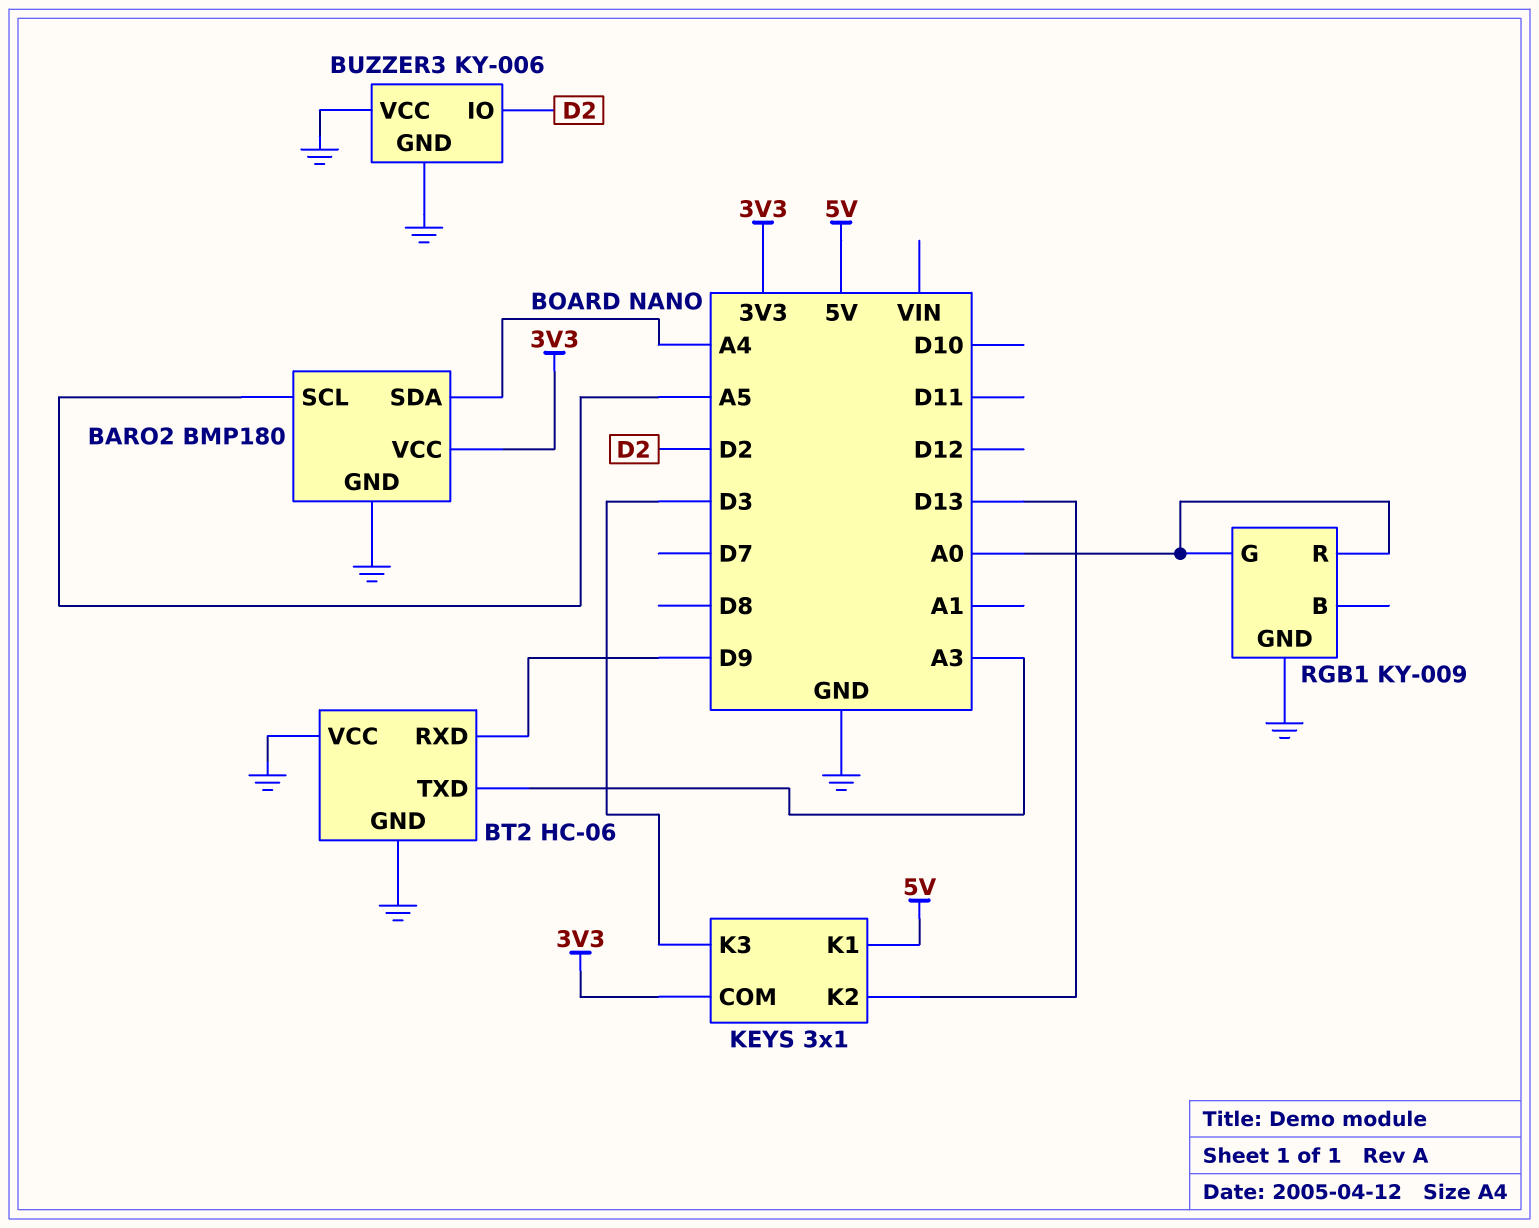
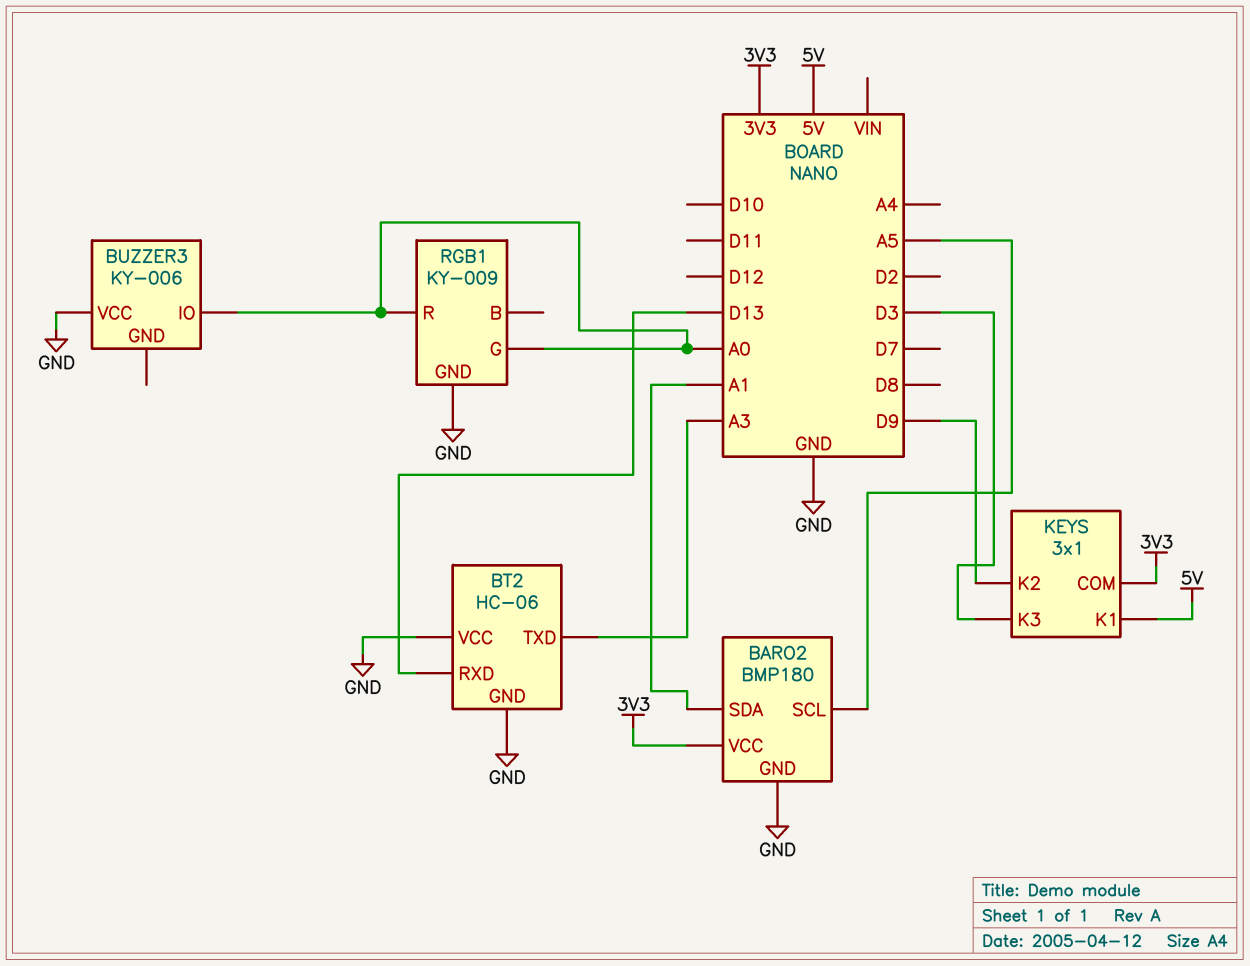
BARO2 pin SDA: A4 -> A1
BT2 pin RXD: D9 -> D13
BUZZER3 pin GND: GND -> none
BUZZER3 pin IO: D2 -> A0
KEYS pin K2: D13 -> D9

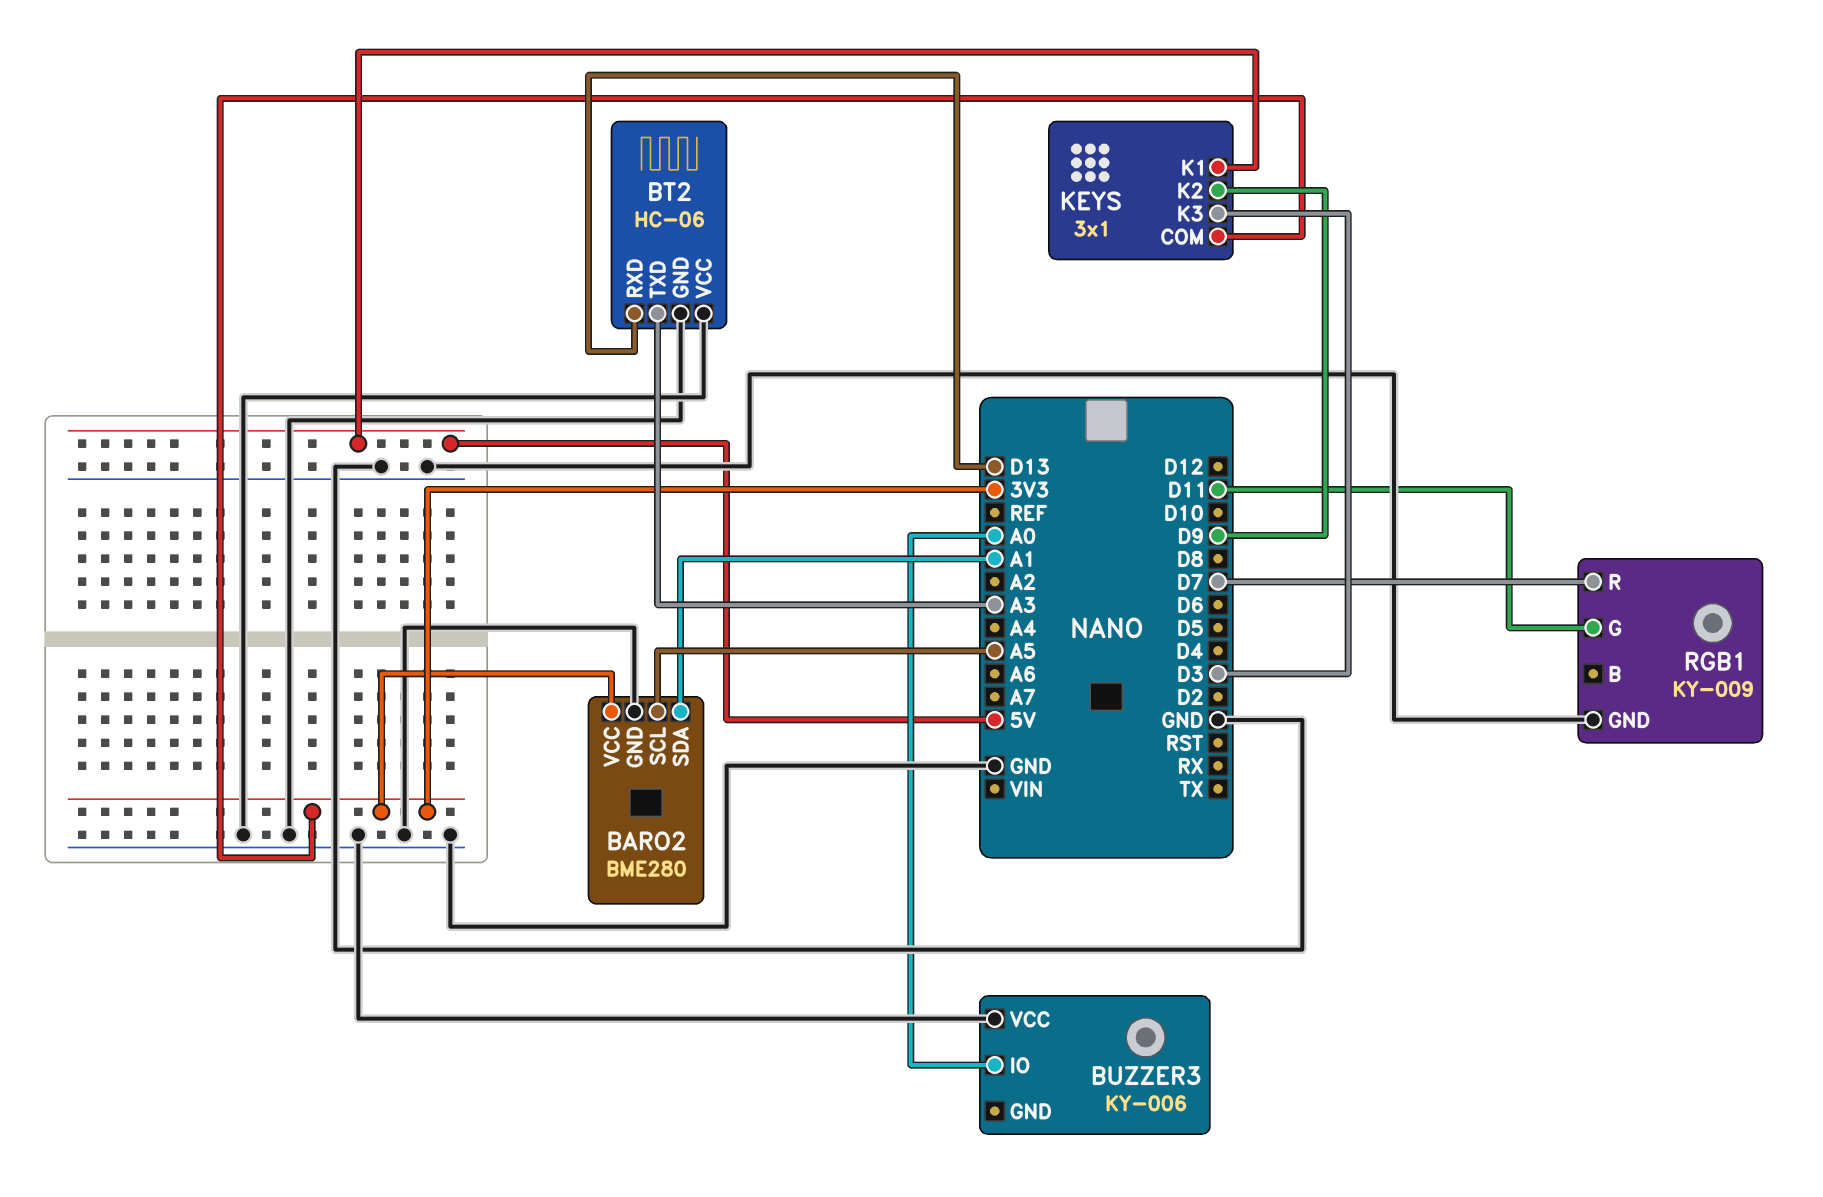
BARO2: BMP180 -> BME280
RGB1 pin G: A0 -> D11
RGB1 pin R: A0 -> D7

